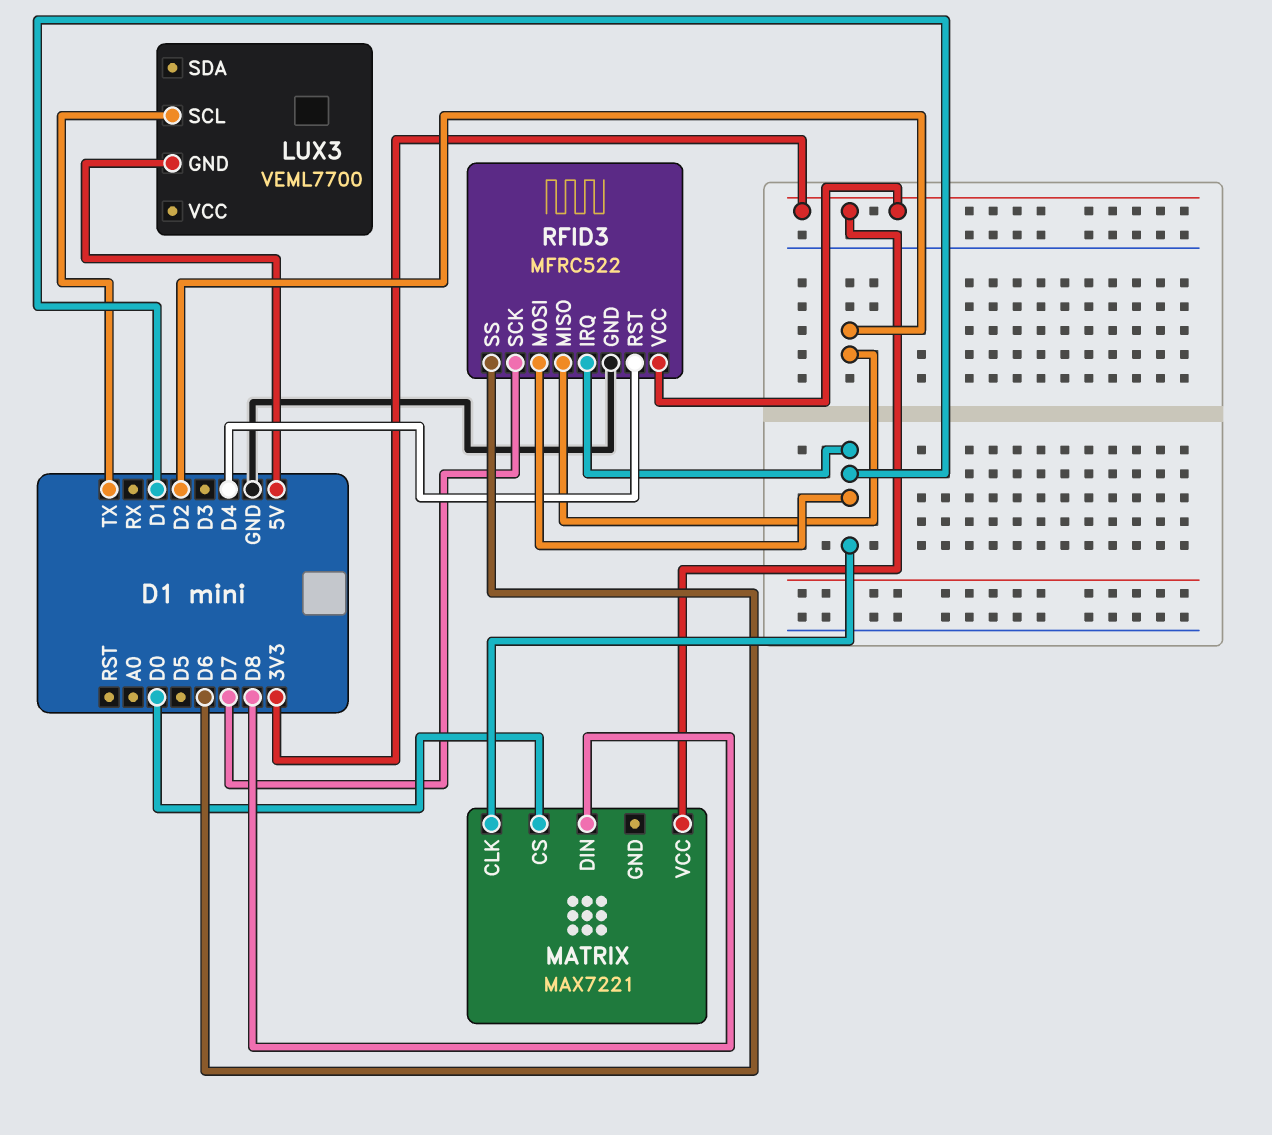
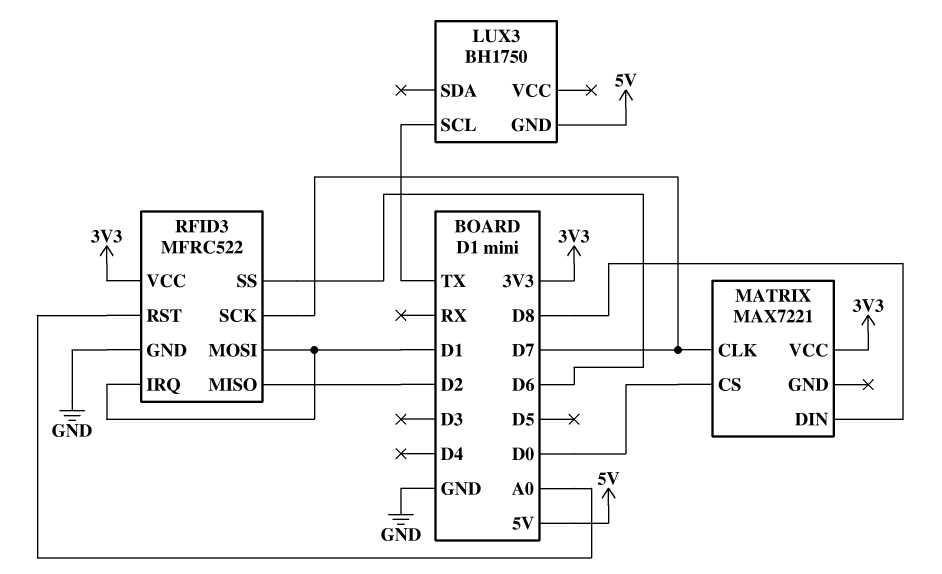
LUX3: VEML7700 -> BH1750
MATRIX pin CLK: D1 -> D7
RFID3 pin RST: D4 -> A0

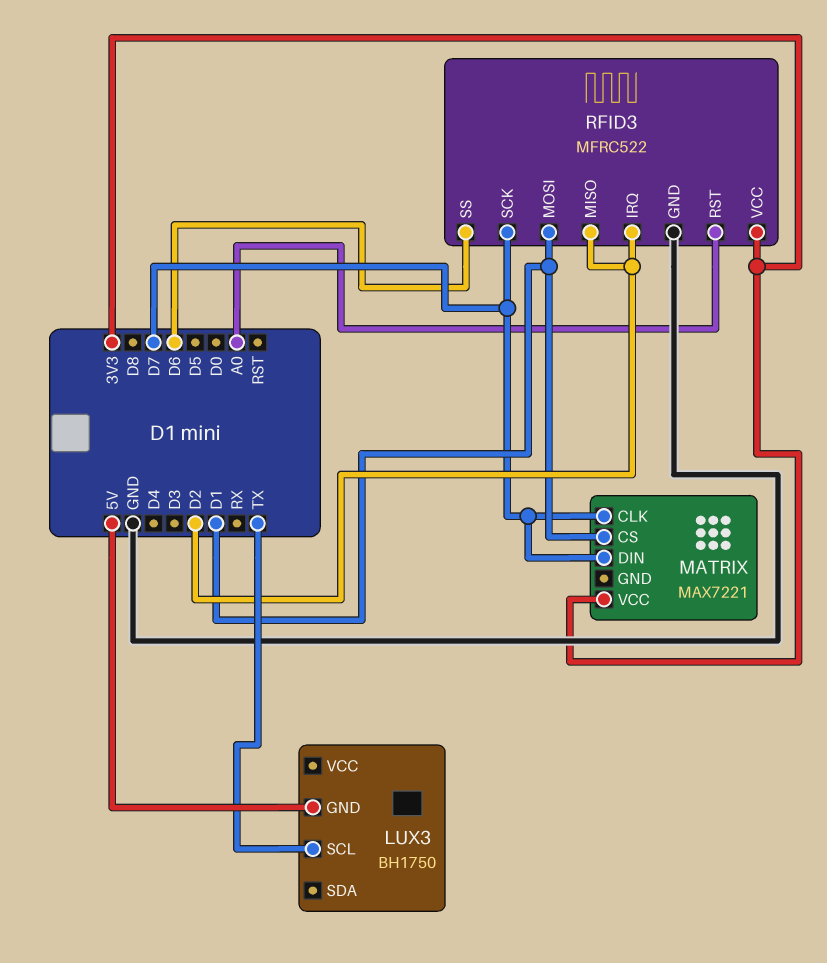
MATRIX pin CS: D0 -> D1
MATRIX pin DIN: D8 -> D7
RFID3 pin IRQ: D1 -> D2

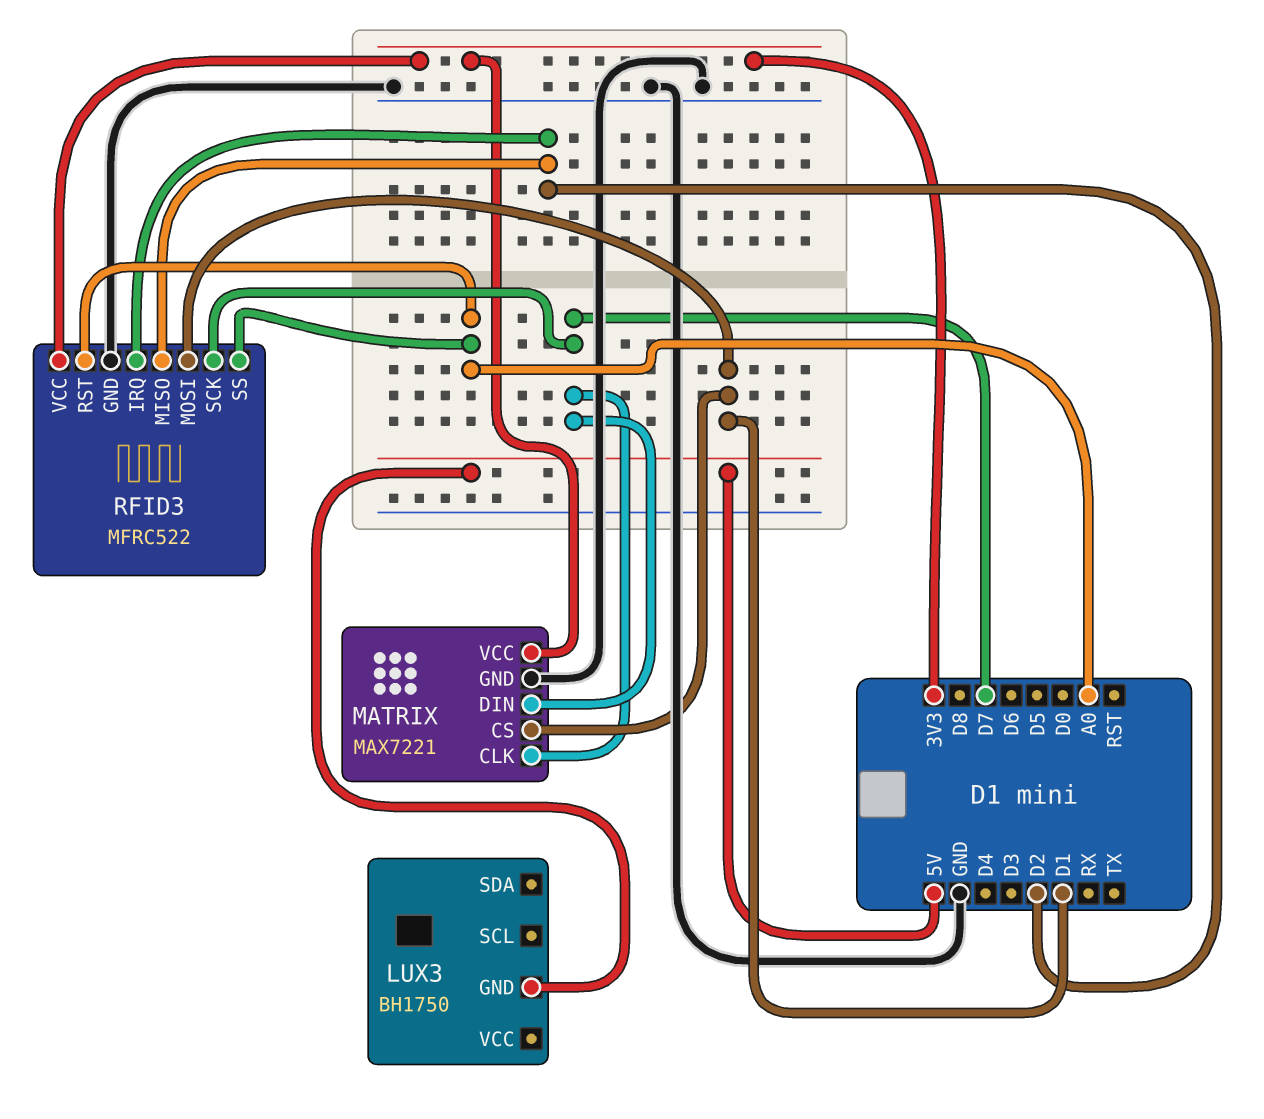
LUX3 pin SCL: TX -> none
MATRIX pin GND: none -> GND
RFID3 pin SS: D6 -> A0

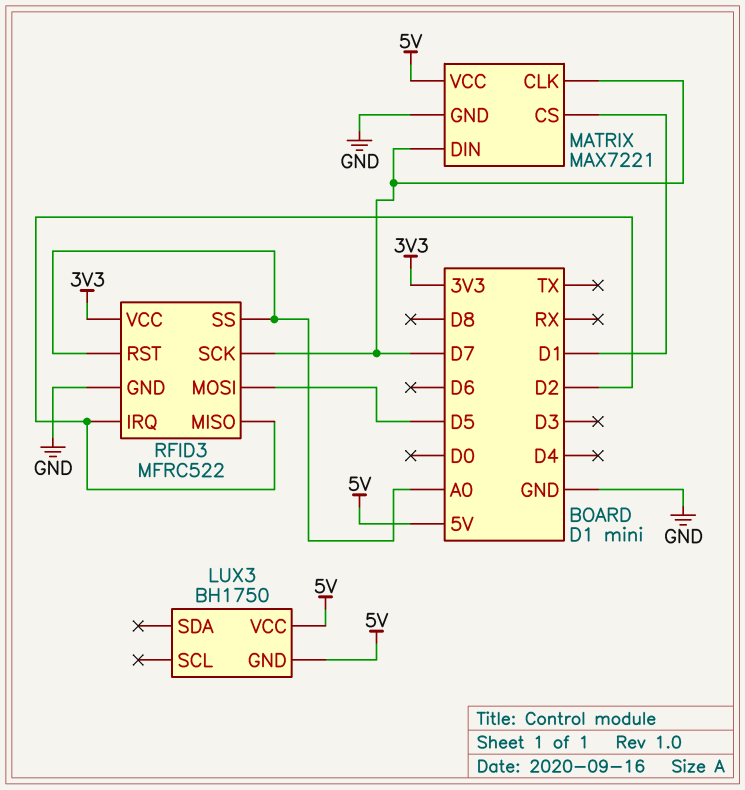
LUX3 pin VCC: none -> 5V
MATRIX pin VCC: 3V3 -> 5V
RFID3 pin MOSI: D1 -> D5

